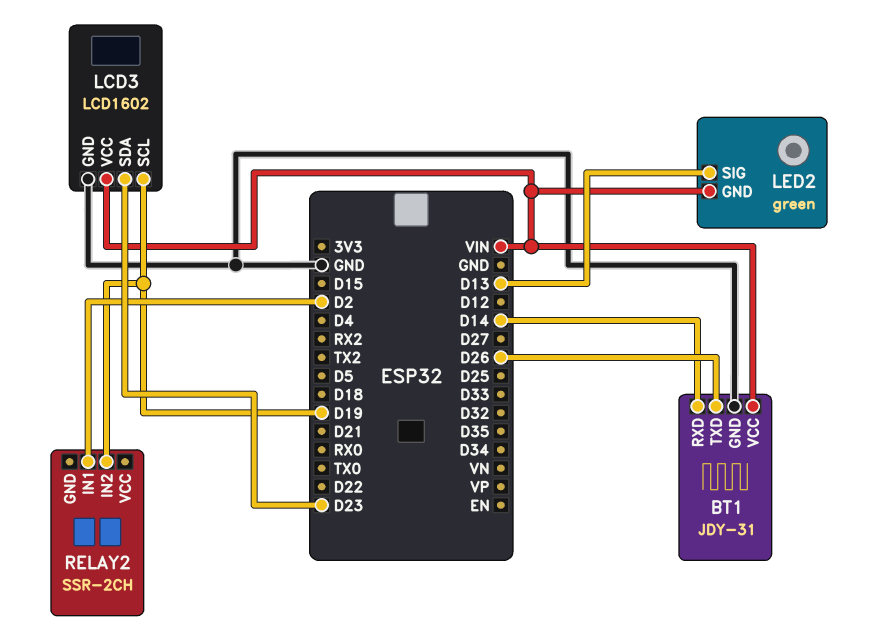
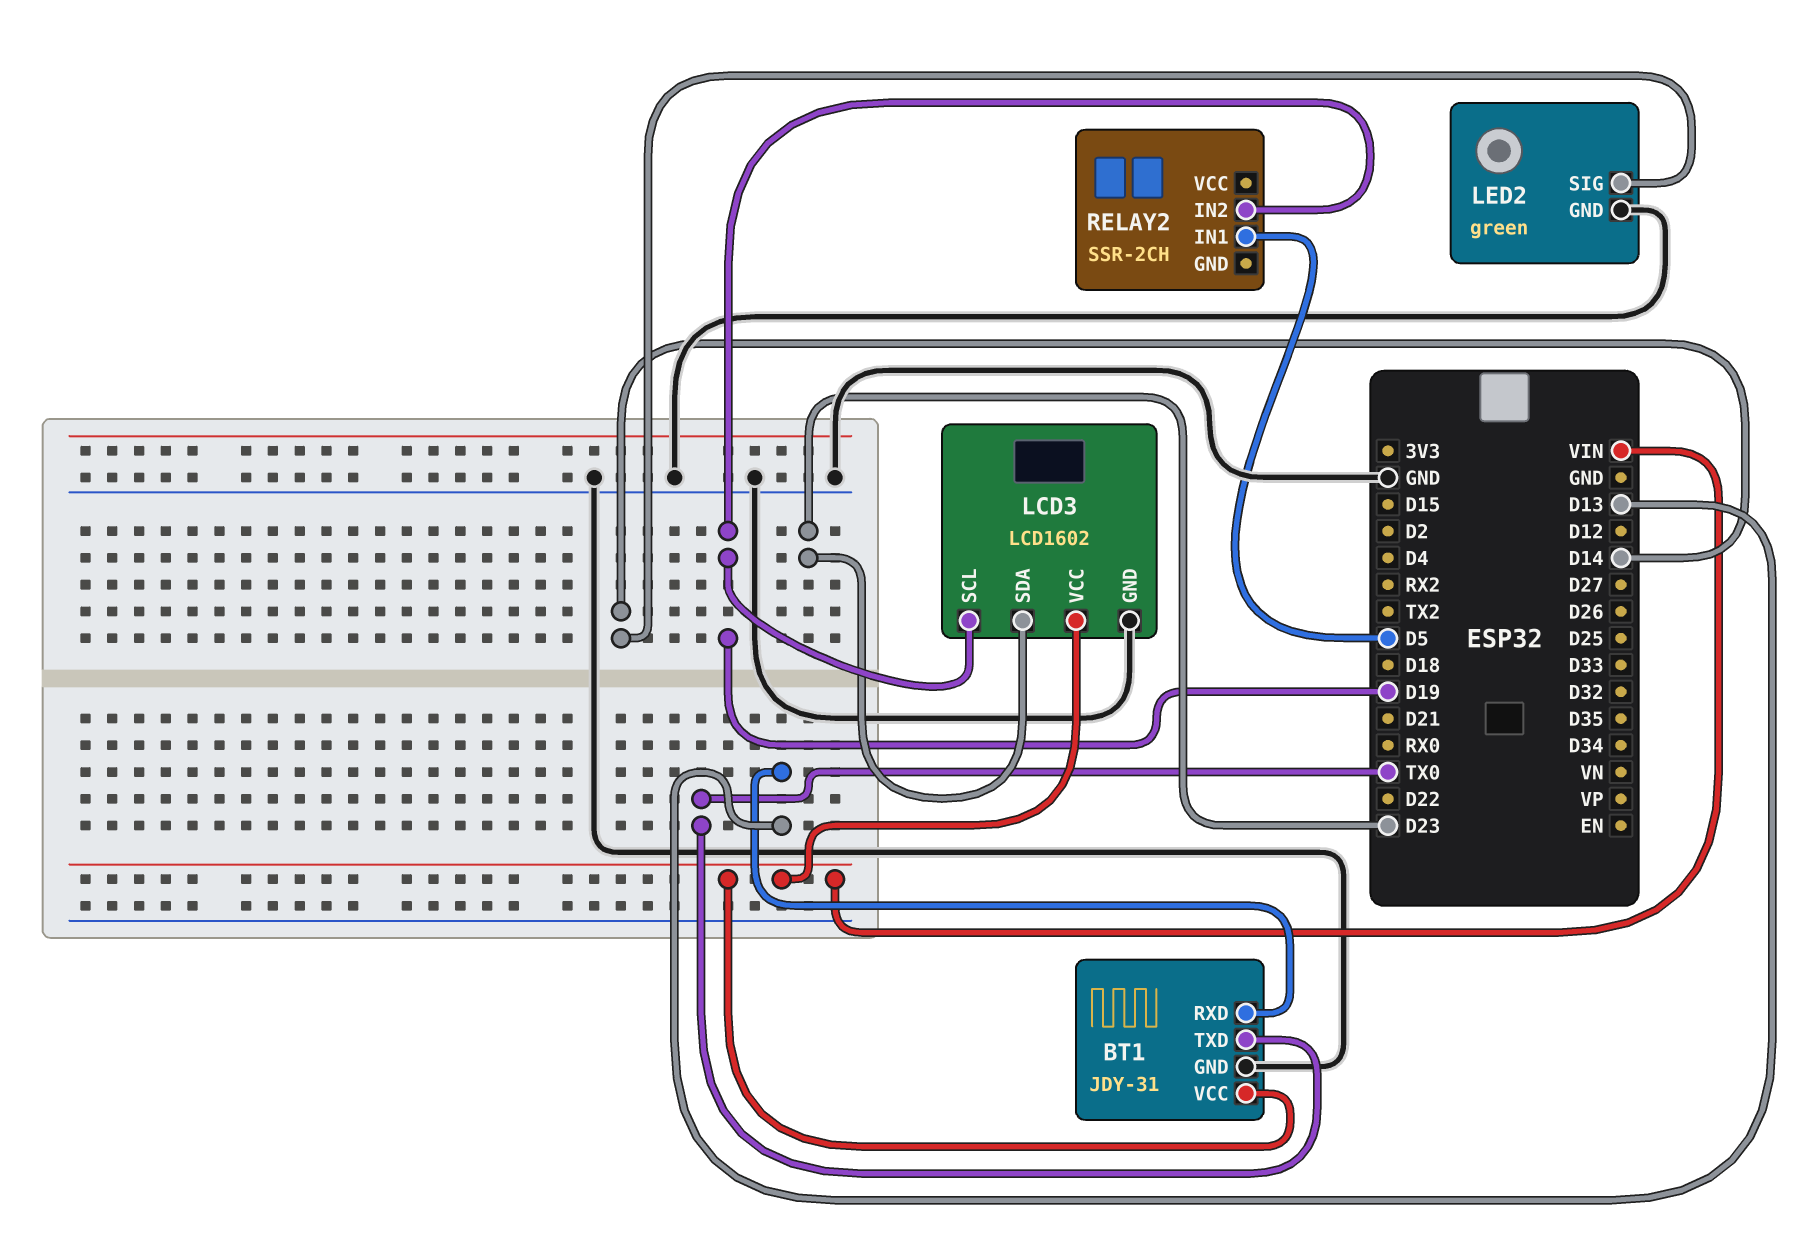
BT1 pin RXD: D14 -> D13
BT1 pin TXD: D26 -> TX0
LED2 pin GND: VIN -> GND
LED2 pin SIG: D13 -> D14
RELAY2 pin IN1: D2 -> D5

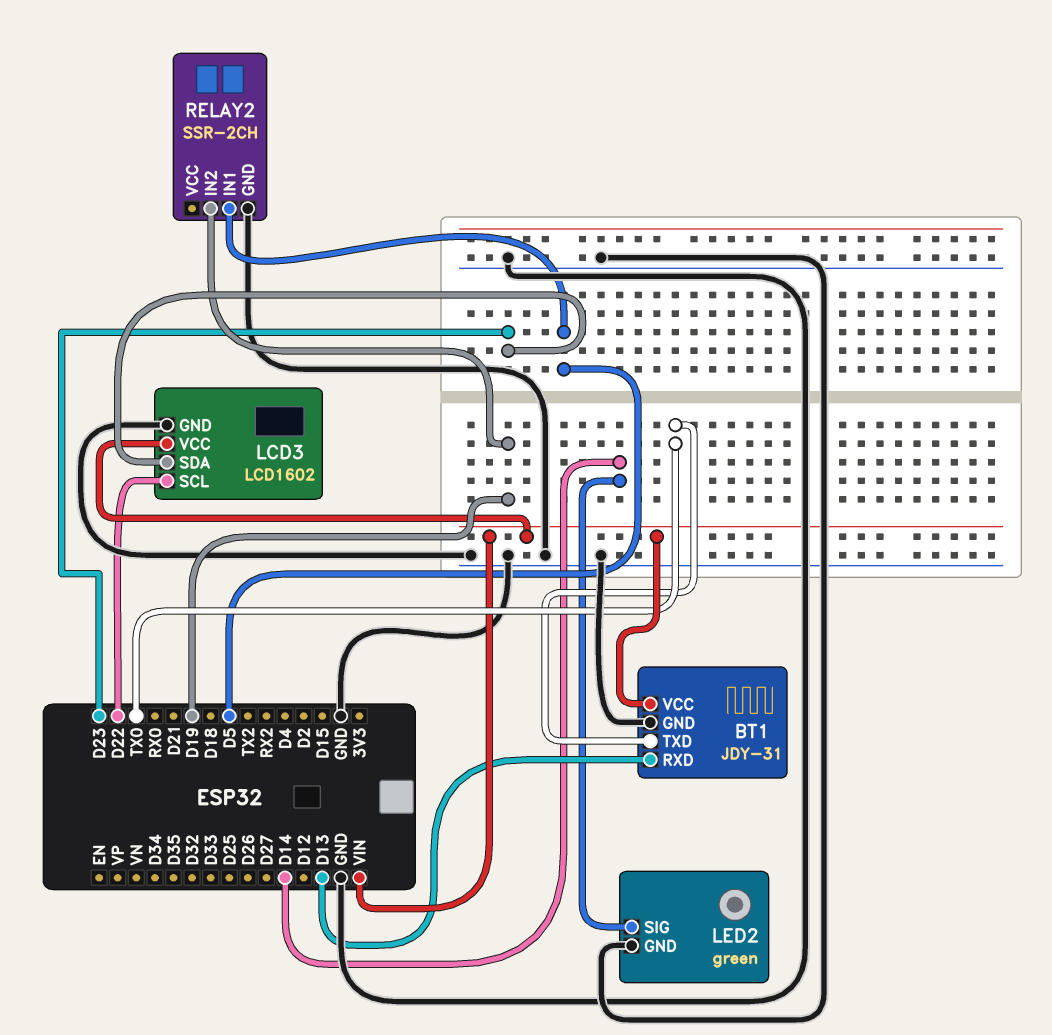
LCD3 pin SCL: D19 -> D22
RELAY2 pin GND: none -> GND

